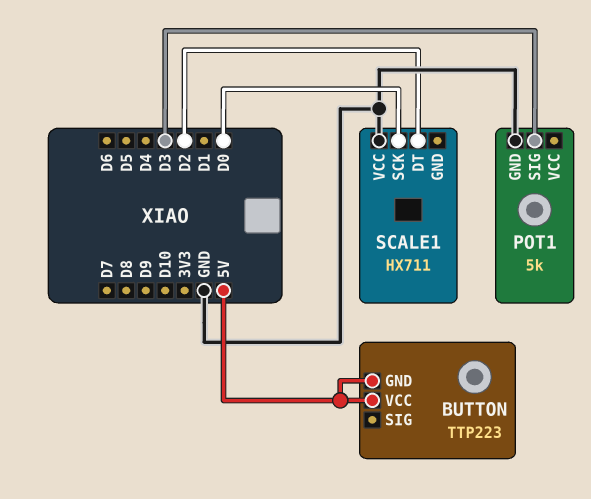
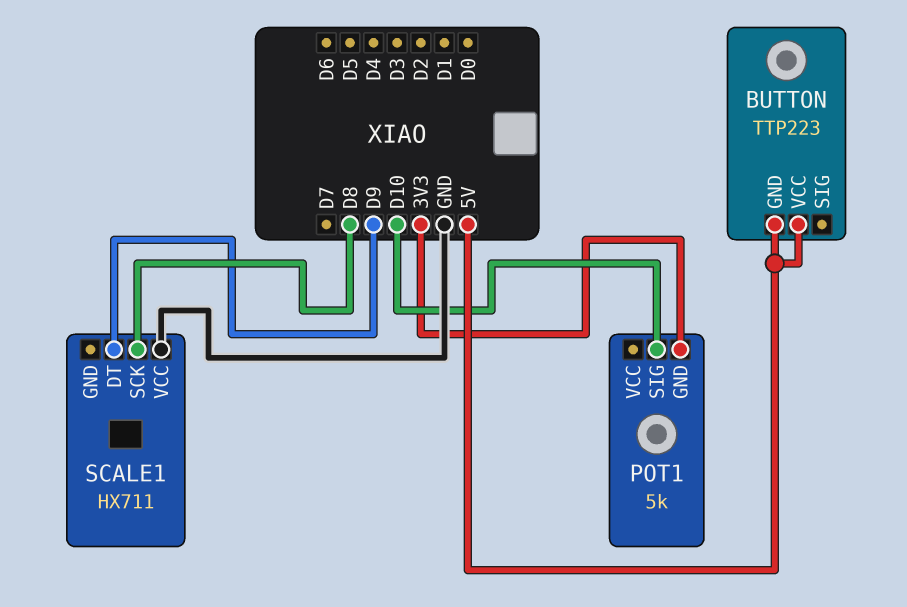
POT1 pin GND: GND -> 3V3
POT1 pin SIG: D3 -> D10
SCALE1 pin DT: D2 -> D9
SCALE1 pin SCK: D0 -> D8

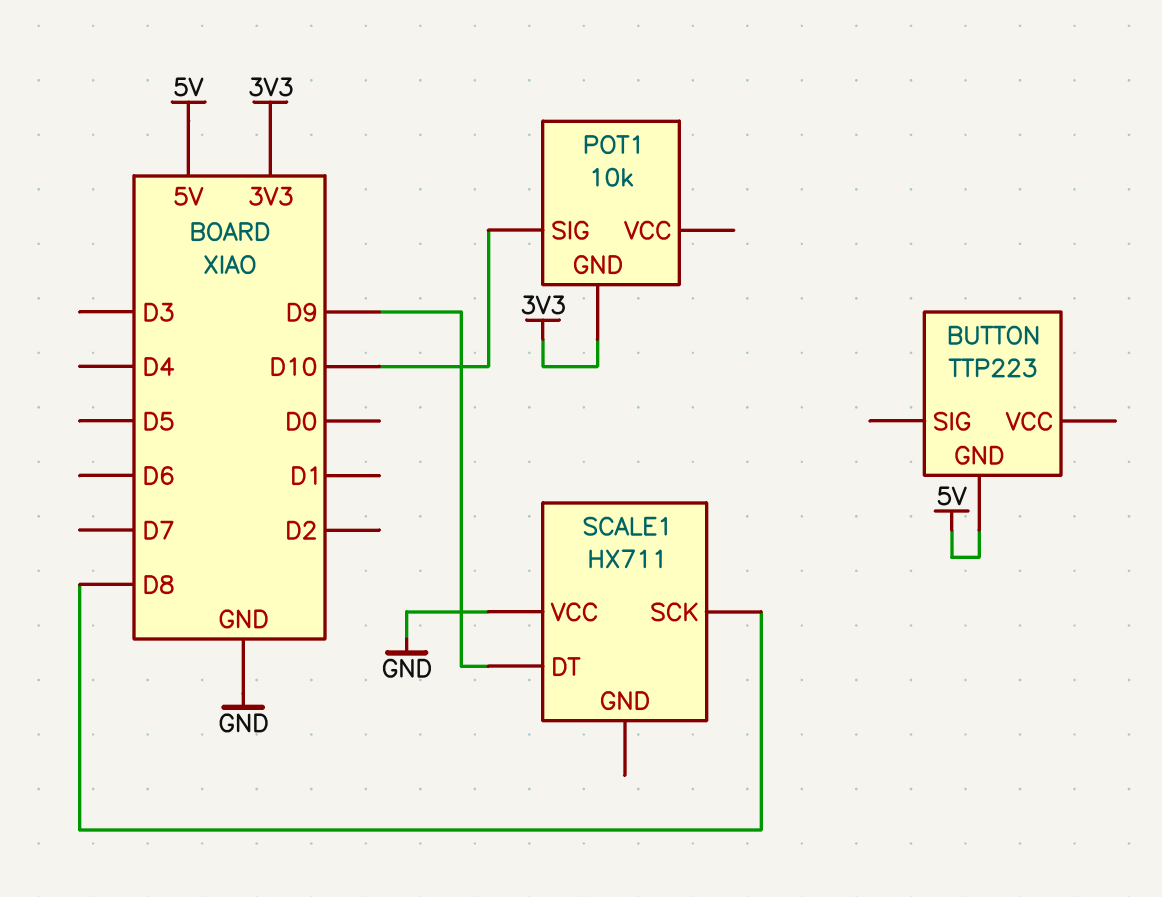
BUTTON pin VCC: 5V -> none
POT1: 5k -> 10k

